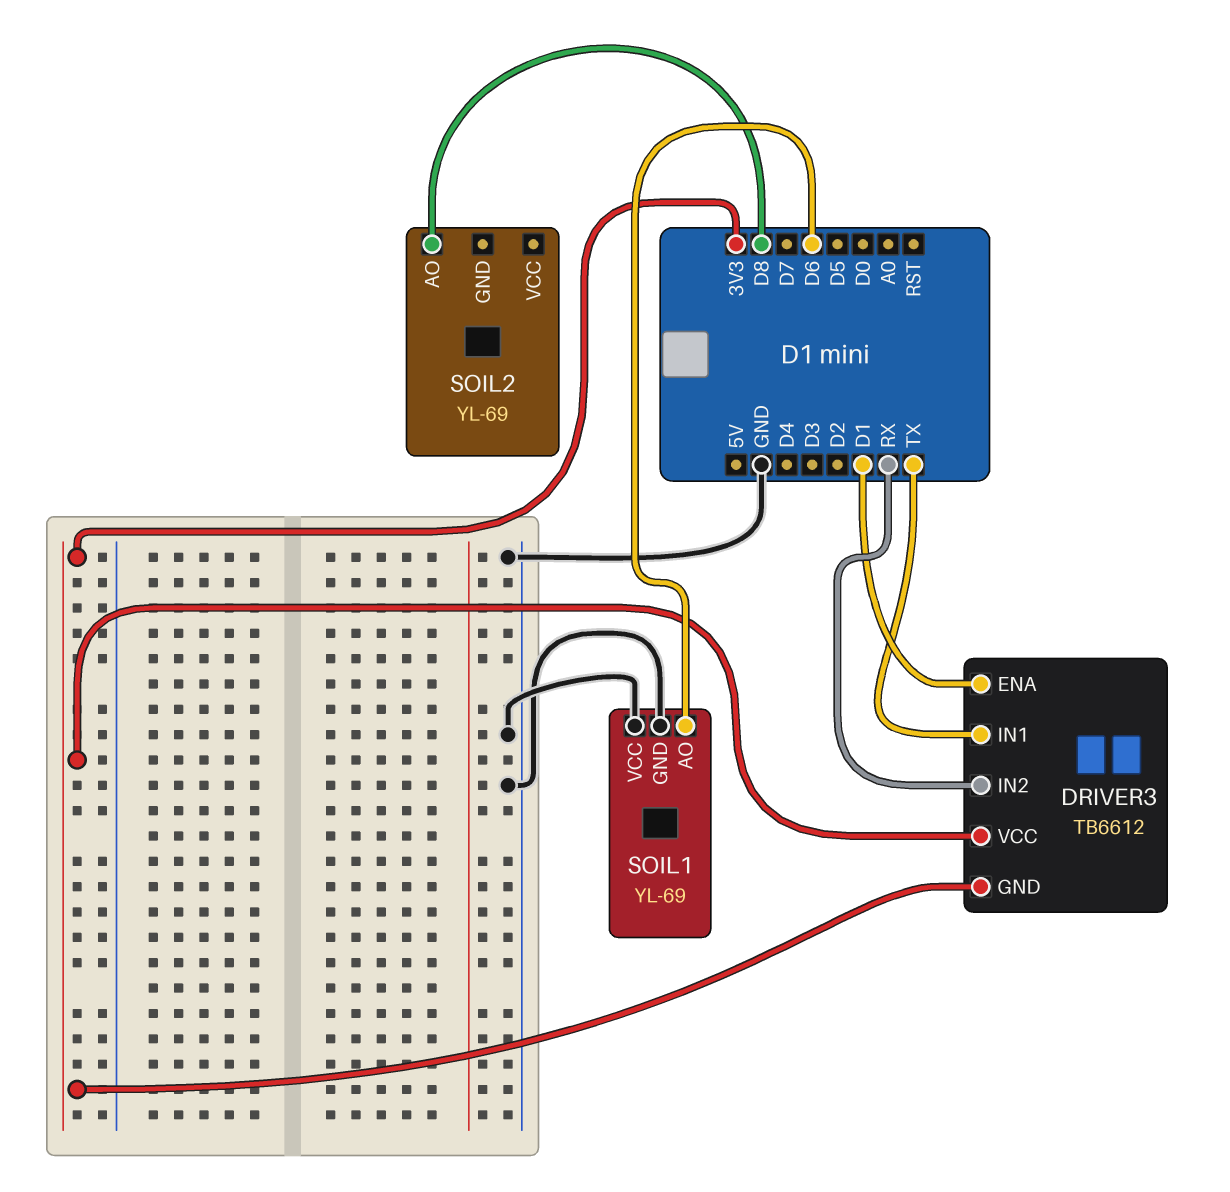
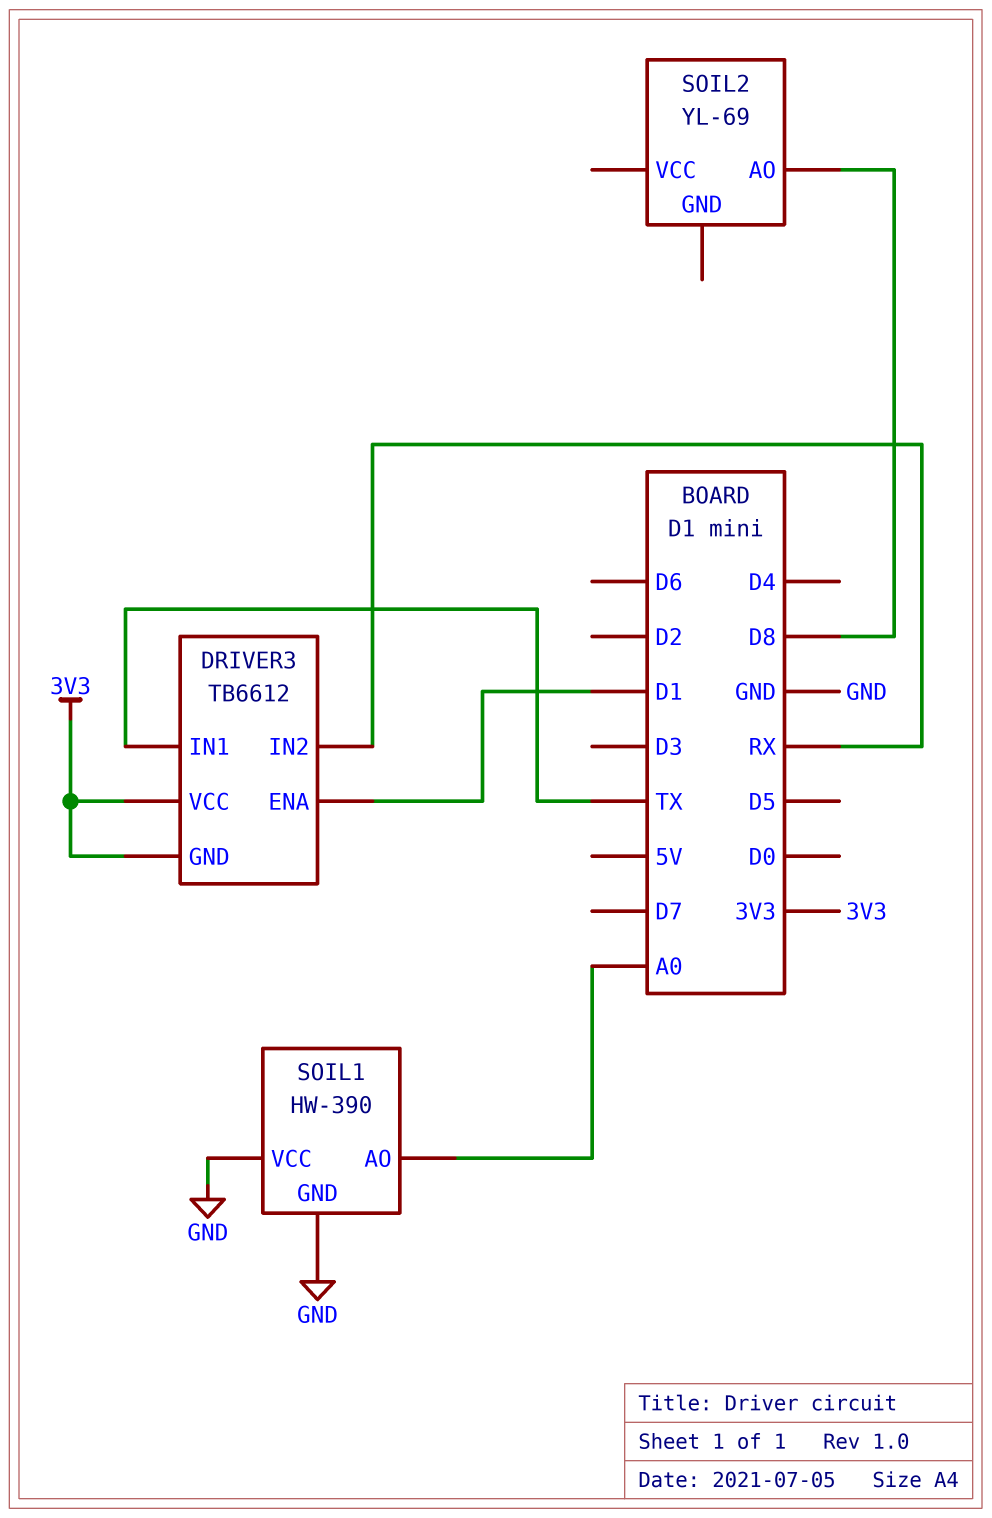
SOIL1: YL-69 -> HW-390
SOIL1 pin AO: D6 -> A0

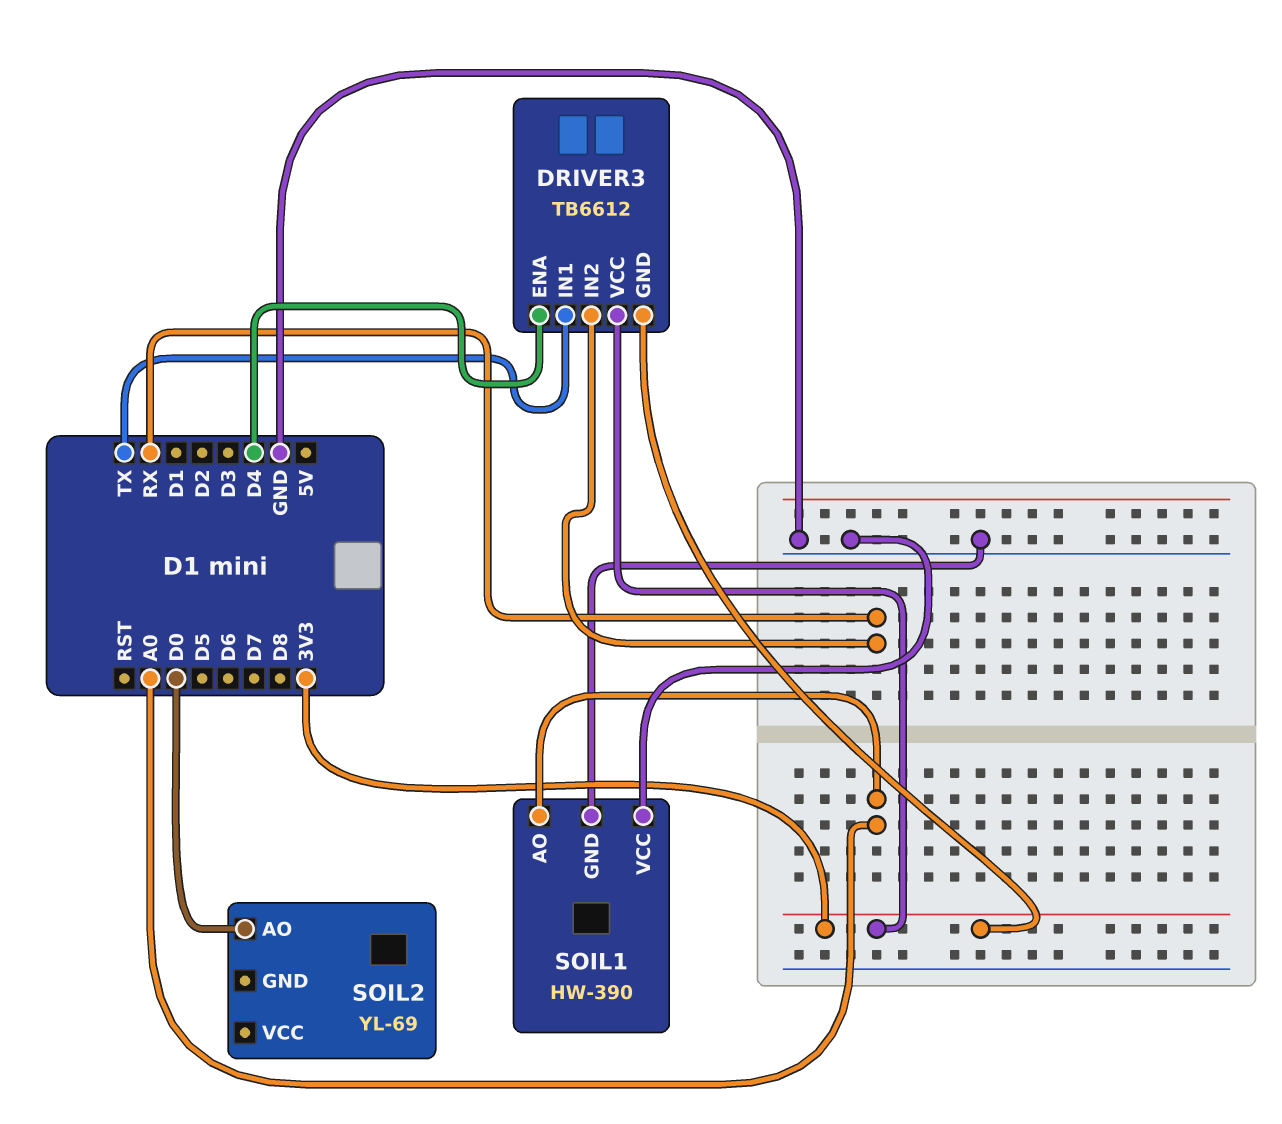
DRIVER3 pin ENA: D1 -> D4
SOIL2 pin AO: D8 -> D0

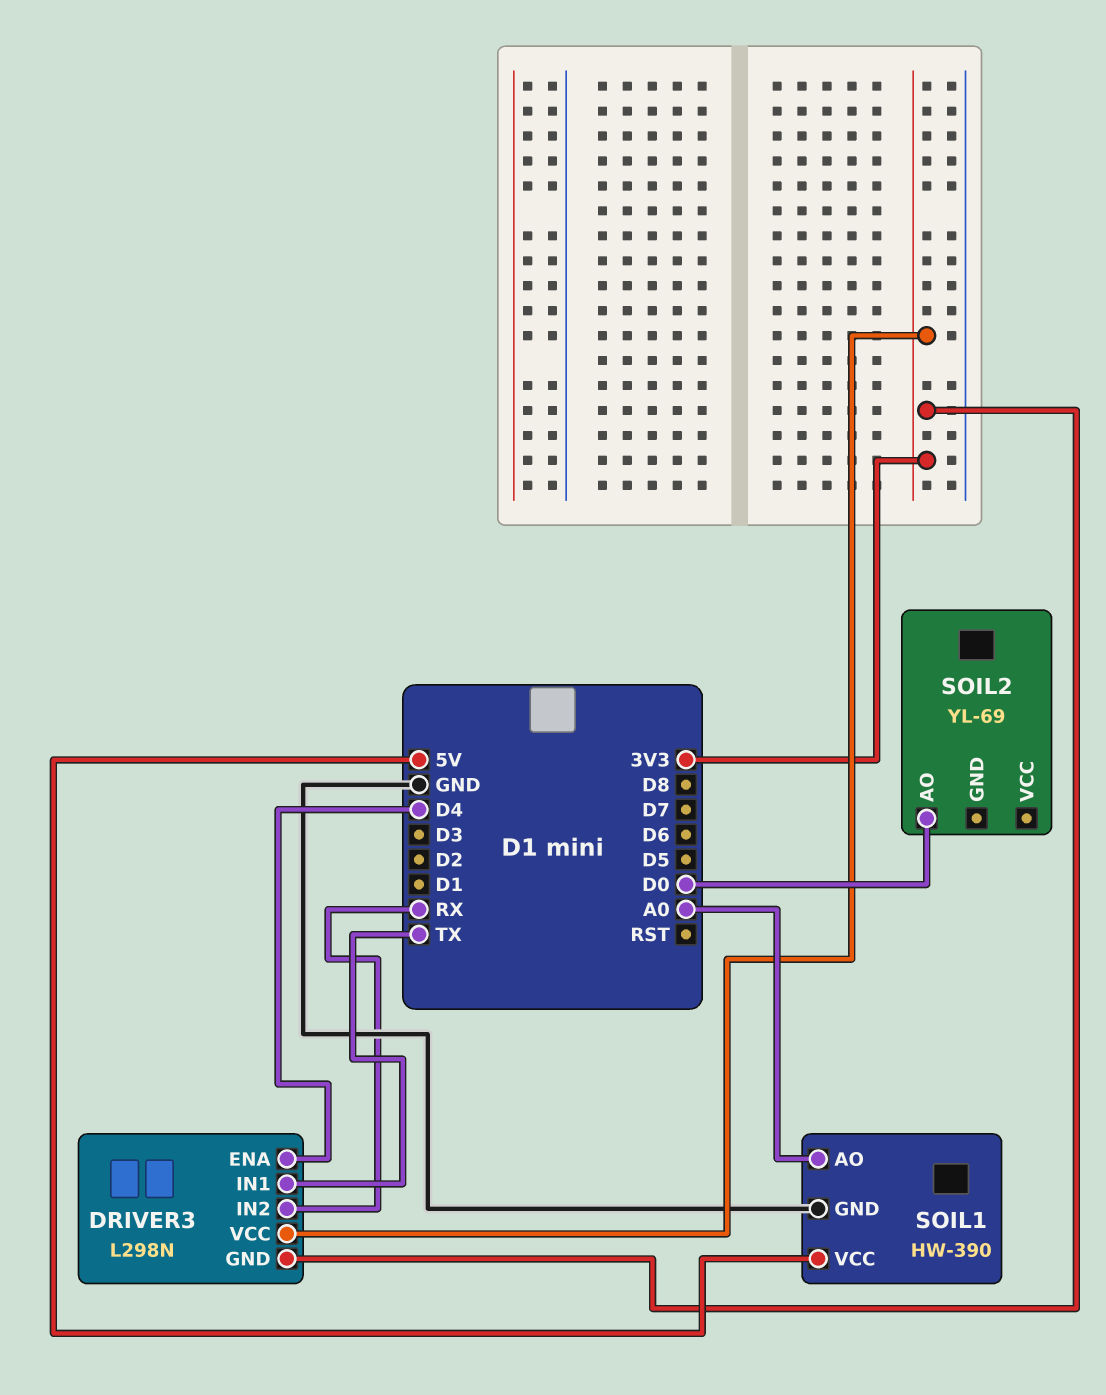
DRIVER3: TB6612 -> L298N
SOIL1 pin VCC: GND -> 5V

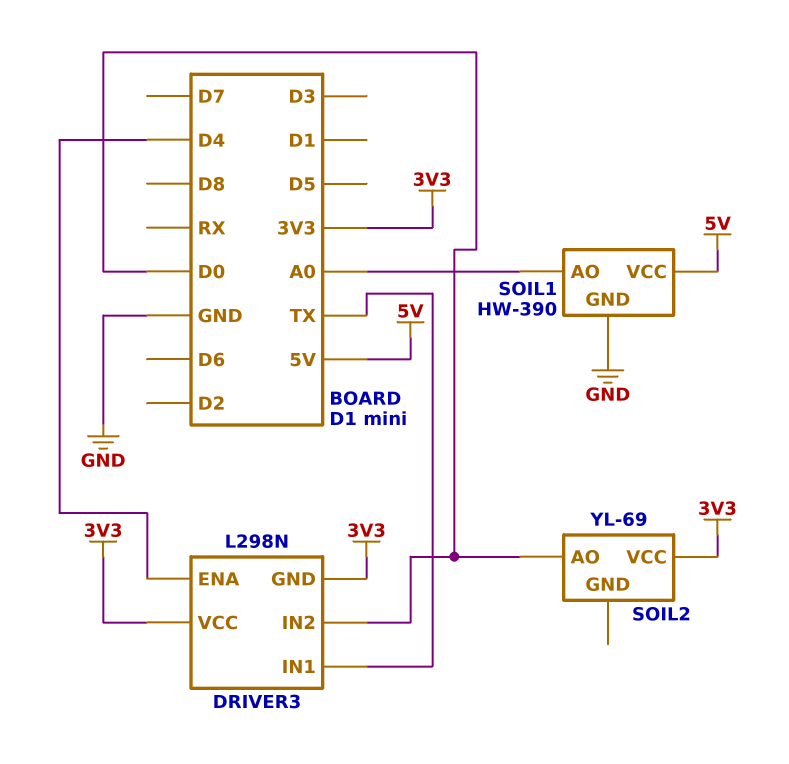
DRIVER3 pin IN2: RX -> D0
SOIL2 pin VCC: none -> 3V3

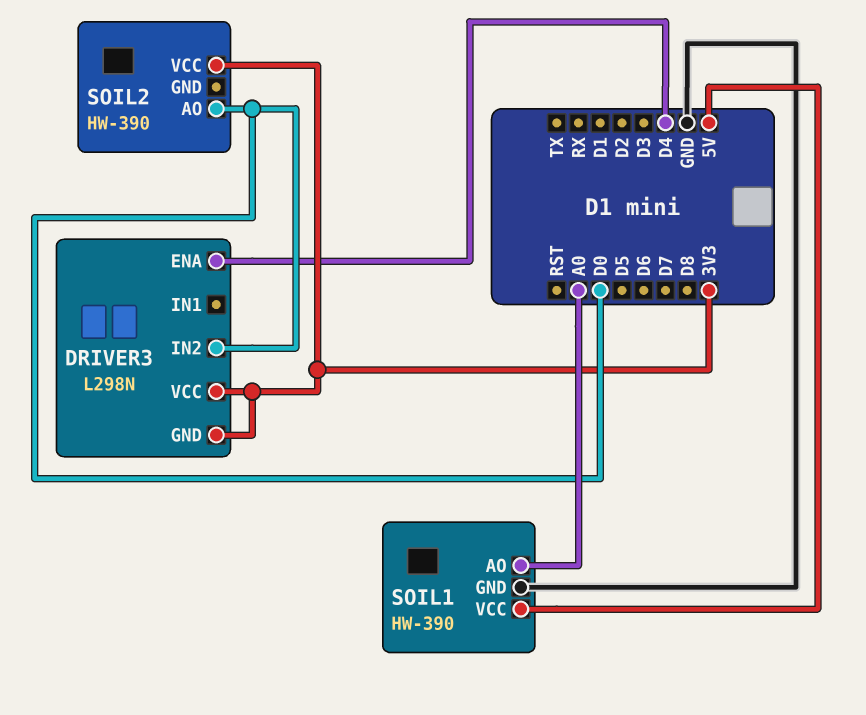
DRIVER3 pin IN1: TX -> none
SOIL2: YL-69 -> HW-390

